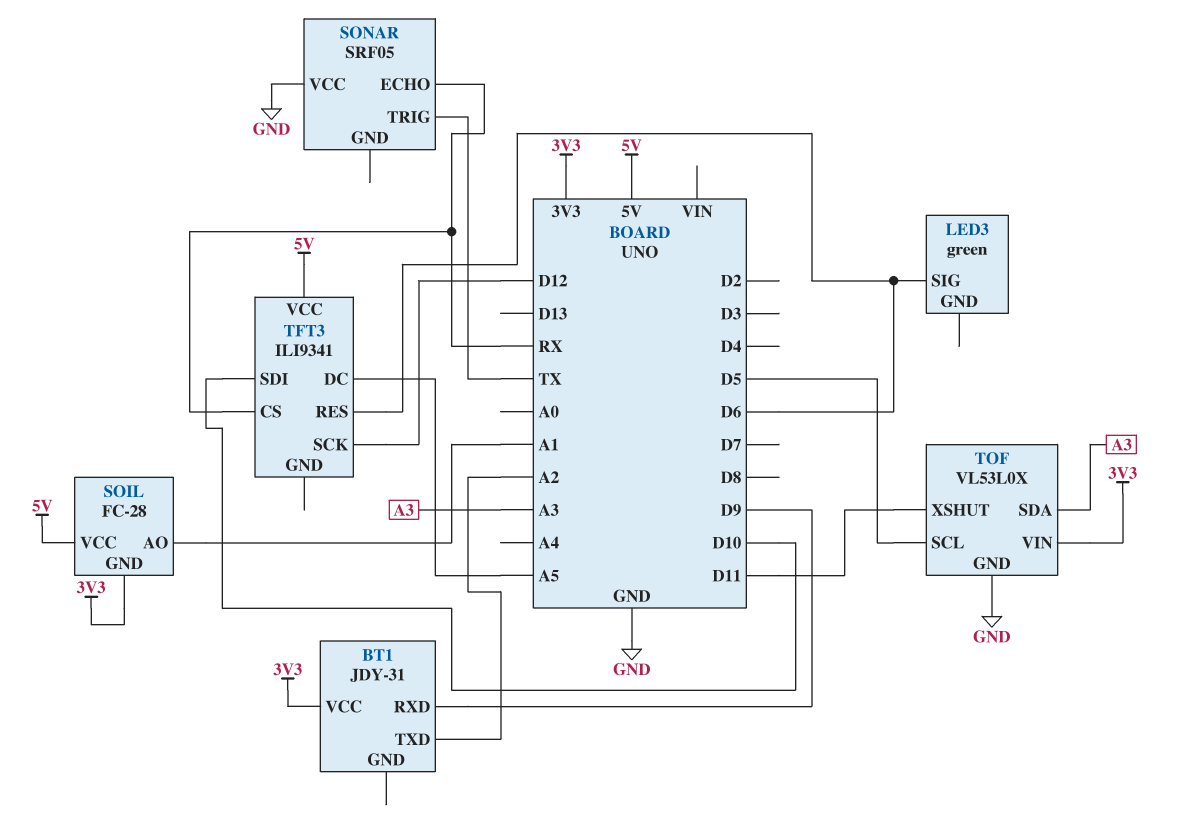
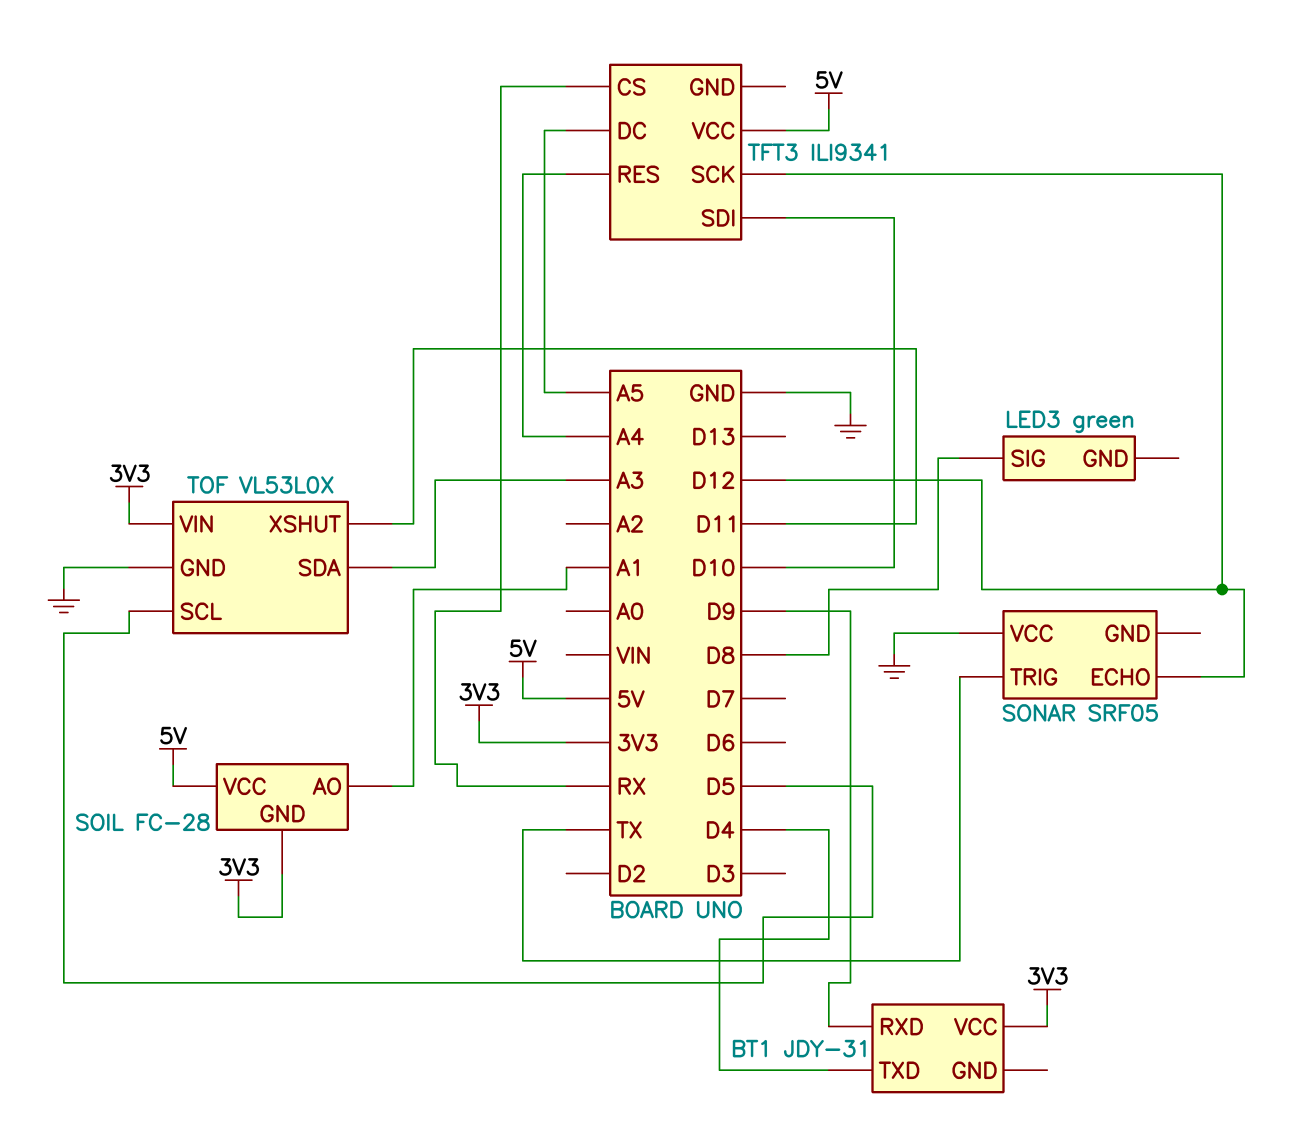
BT1 pin TXD: A2 -> D4
LED3 pin SIG: D6 -> D8
SONAR pin ECHO: RX -> D12
TFT3 pin RES: D6 -> A4

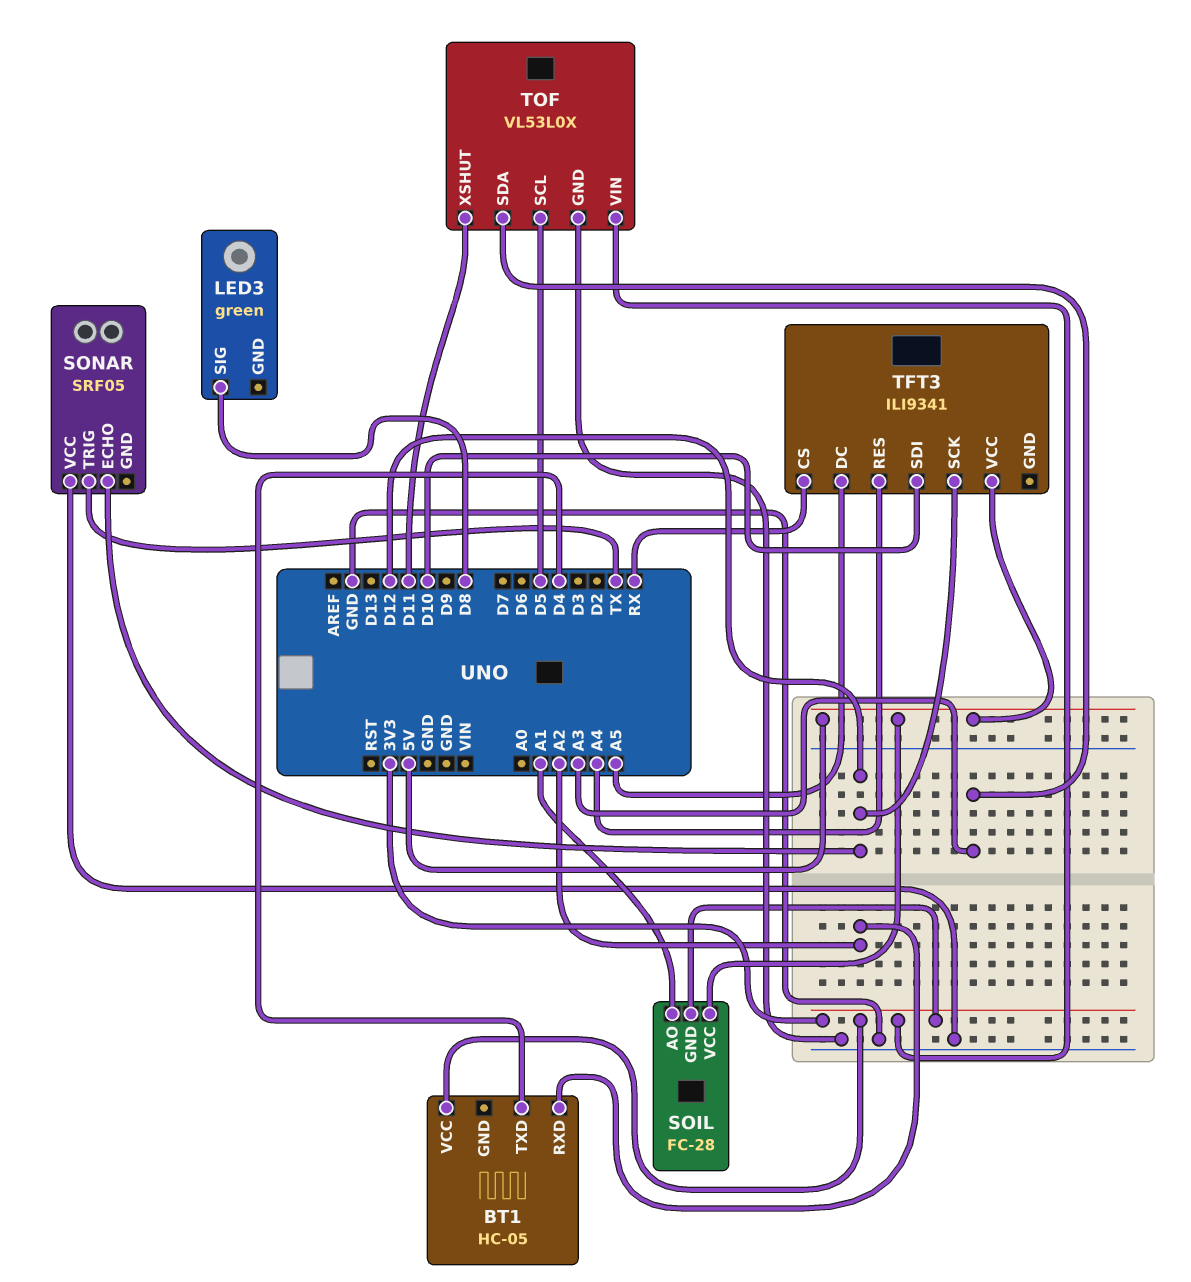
BT1: JDY-31 -> HC-05
BT1 pin RXD: D9 -> A2

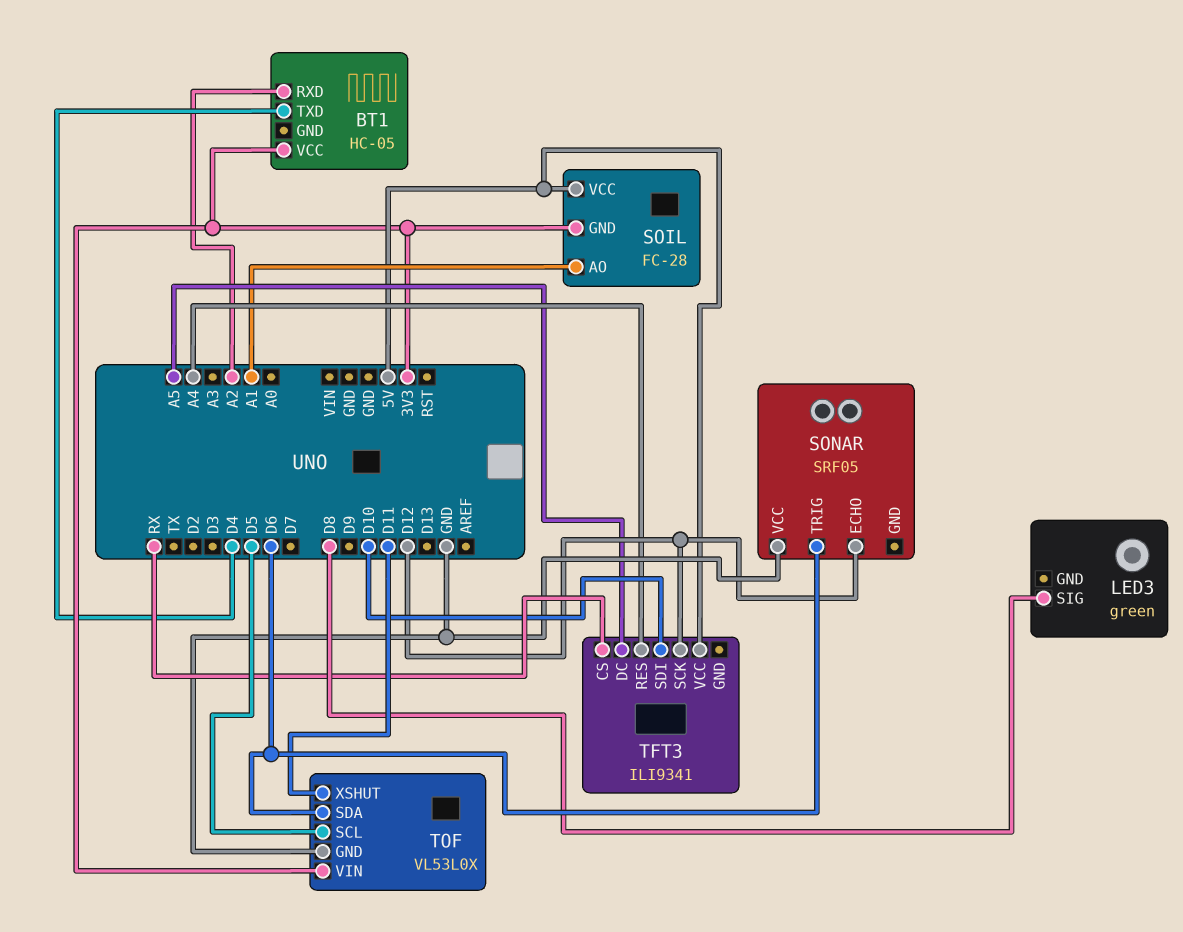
SONAR pin TRIG: TX -> D6
TOF pin SDA: A3 -> D6

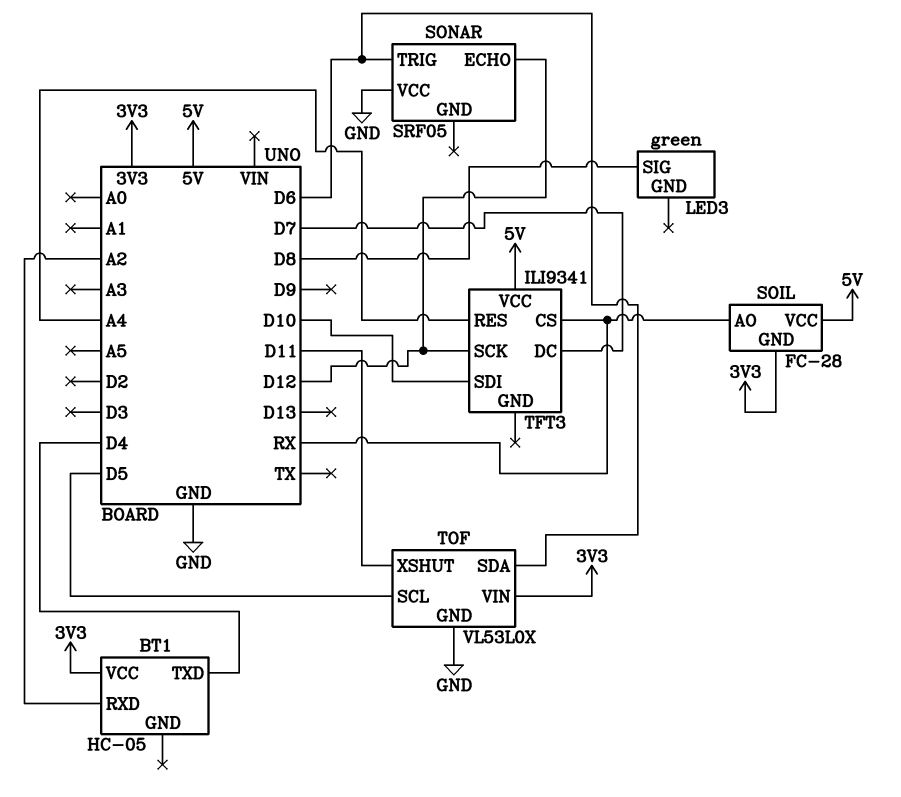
SOIL pin AO: A1 -> RX
TFT3 pin DC: A5 -> D7

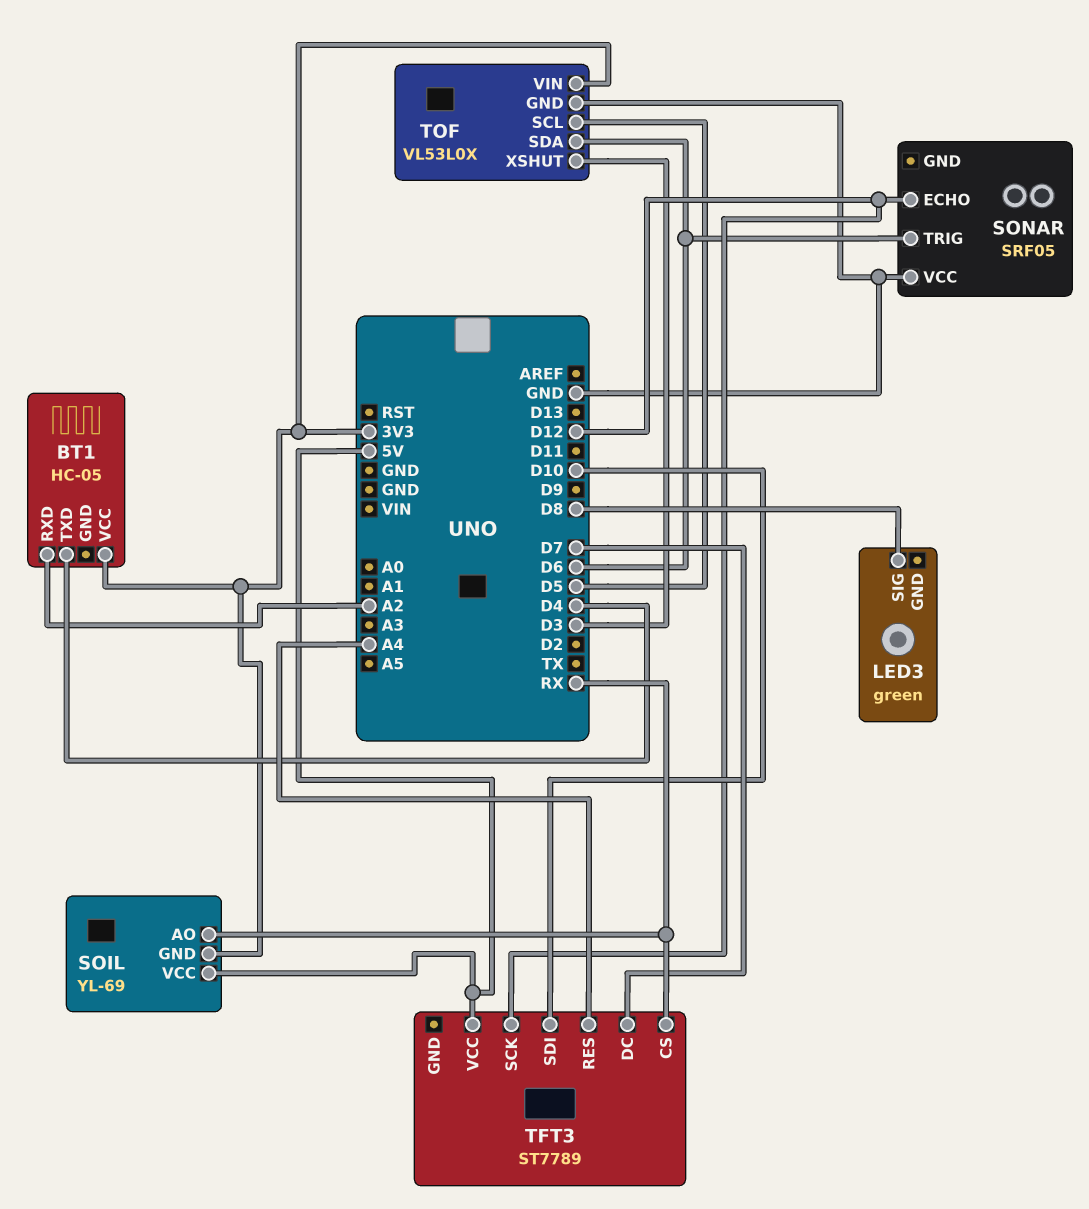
SOIL: FC-28 -> YL-69
TFT3: ILI9341 -> ST7789
TOF pin XSHUT: D11 -> D3

